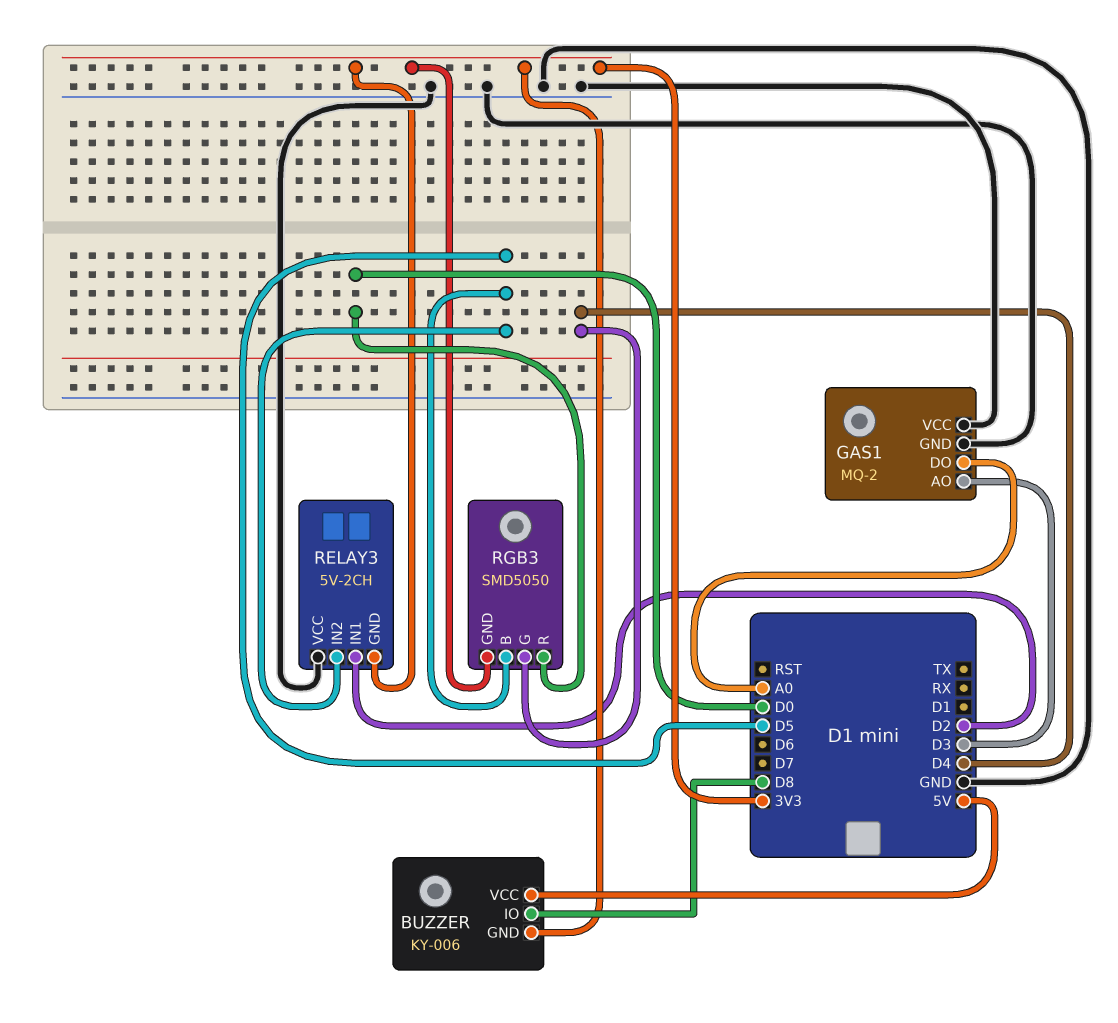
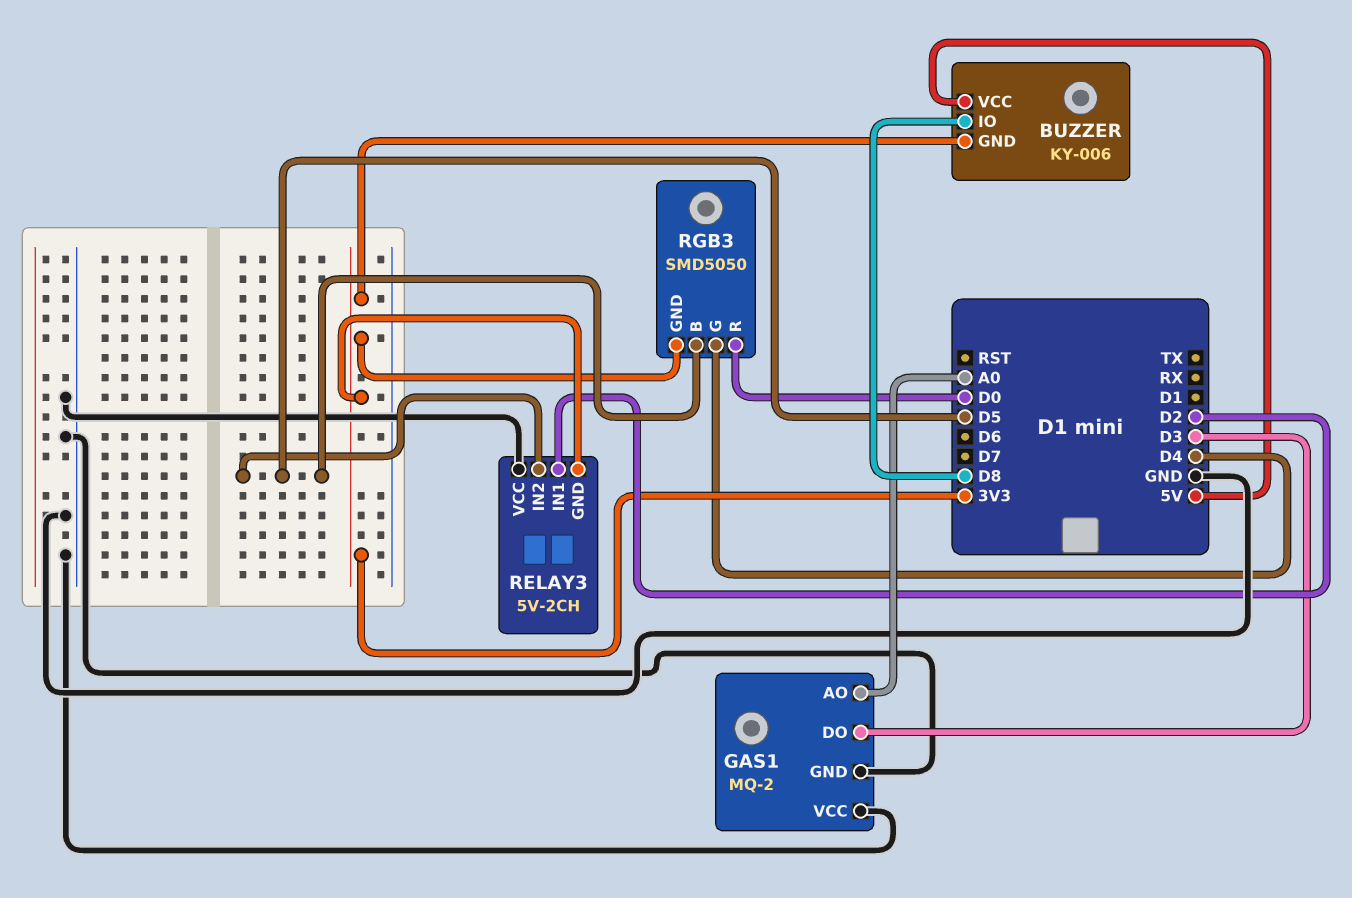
GAS1 pin AO: D3 -> A0
GAS1 pin DO: A0 -> D3

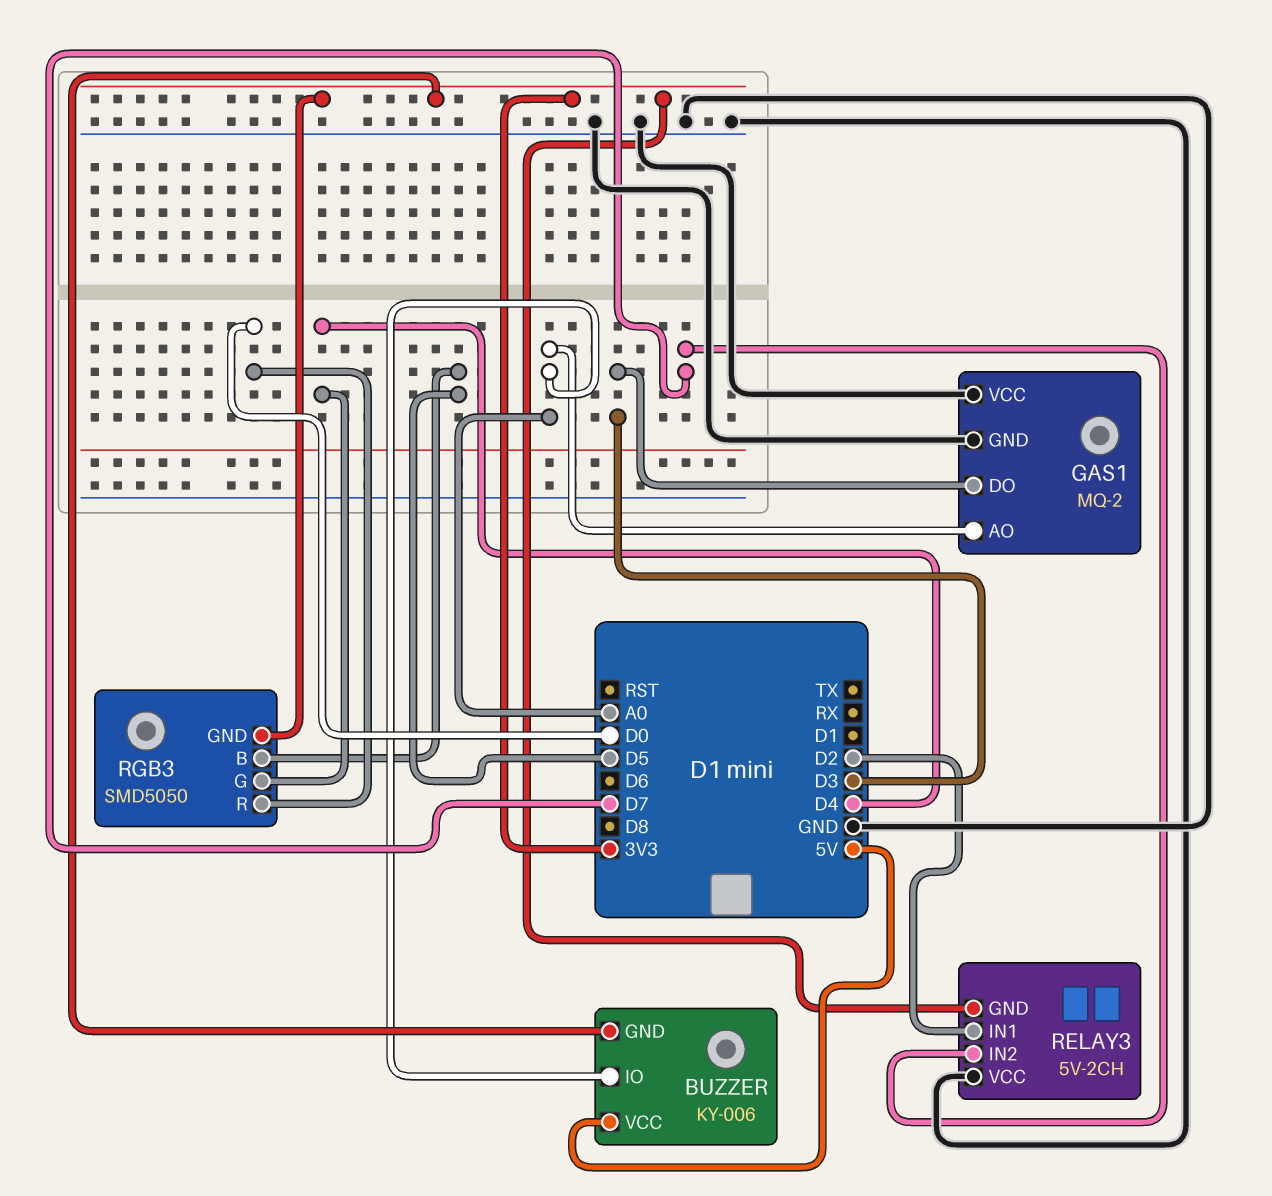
BUZZER pin IO: D8 -> A0
RELAY3 pin IN2: D5 -> D7

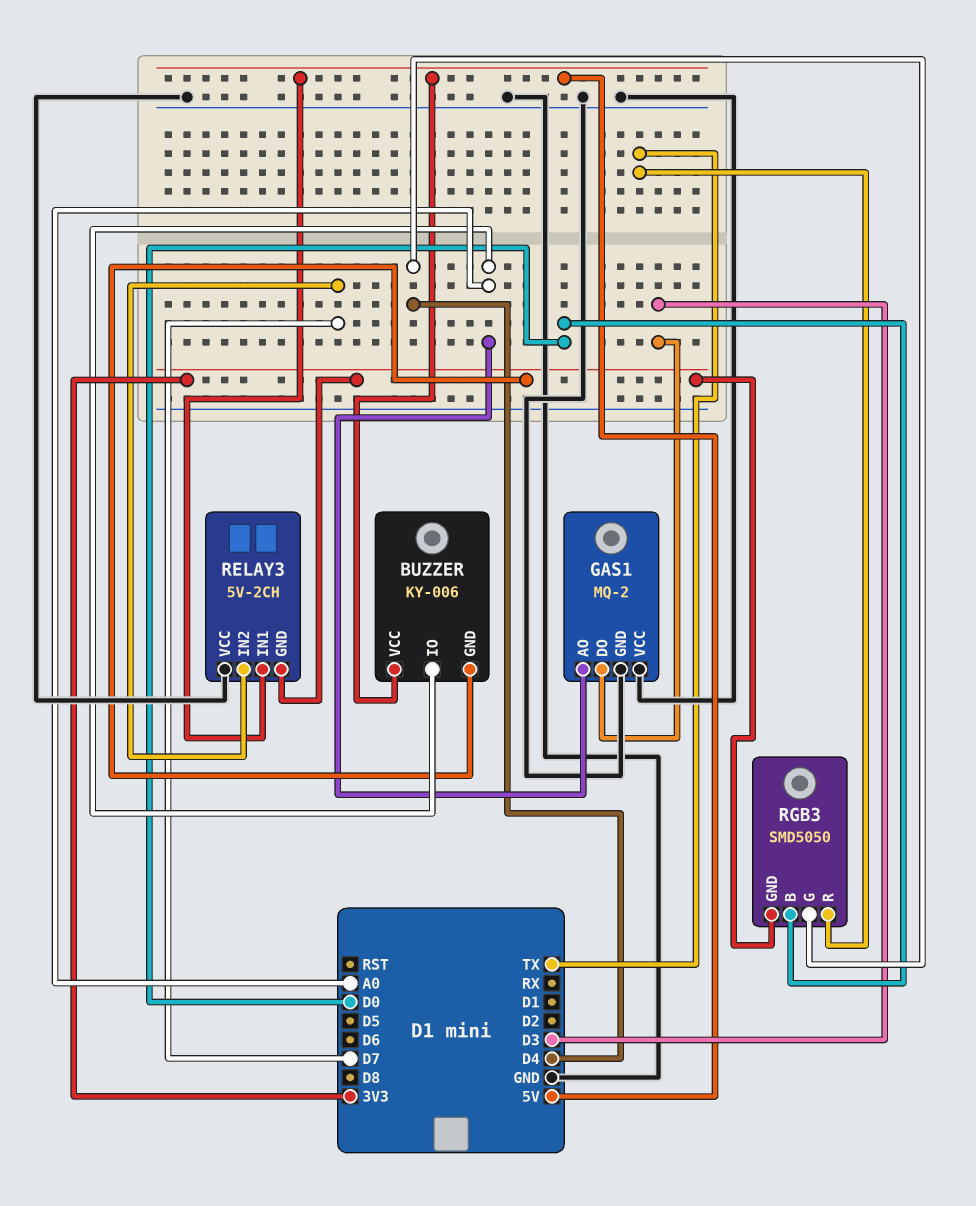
RELAY3 pin IN1: D2 -> 5V
RGB3 pin B: D5 -> D0
RGB3 pin R: D0 -> TX

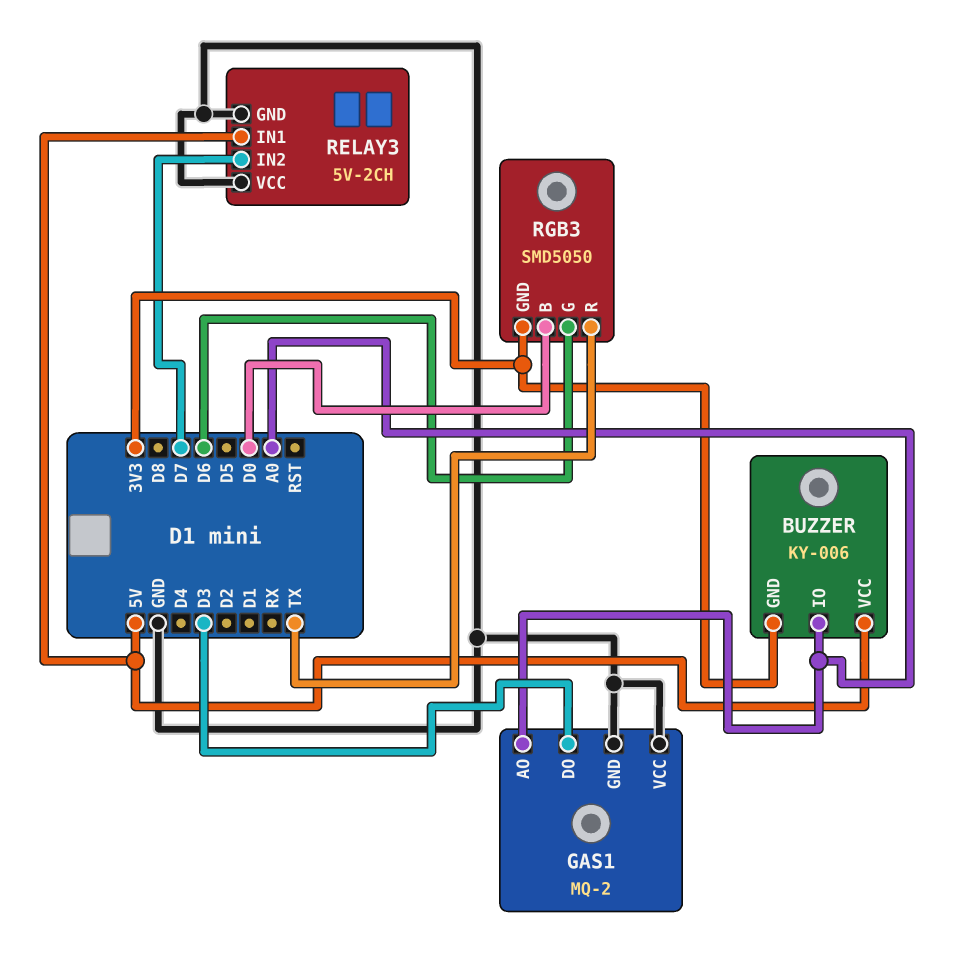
RELAY3 pin GND: 3V3 -> GND
RGB3 pin G: D4 -> D6

